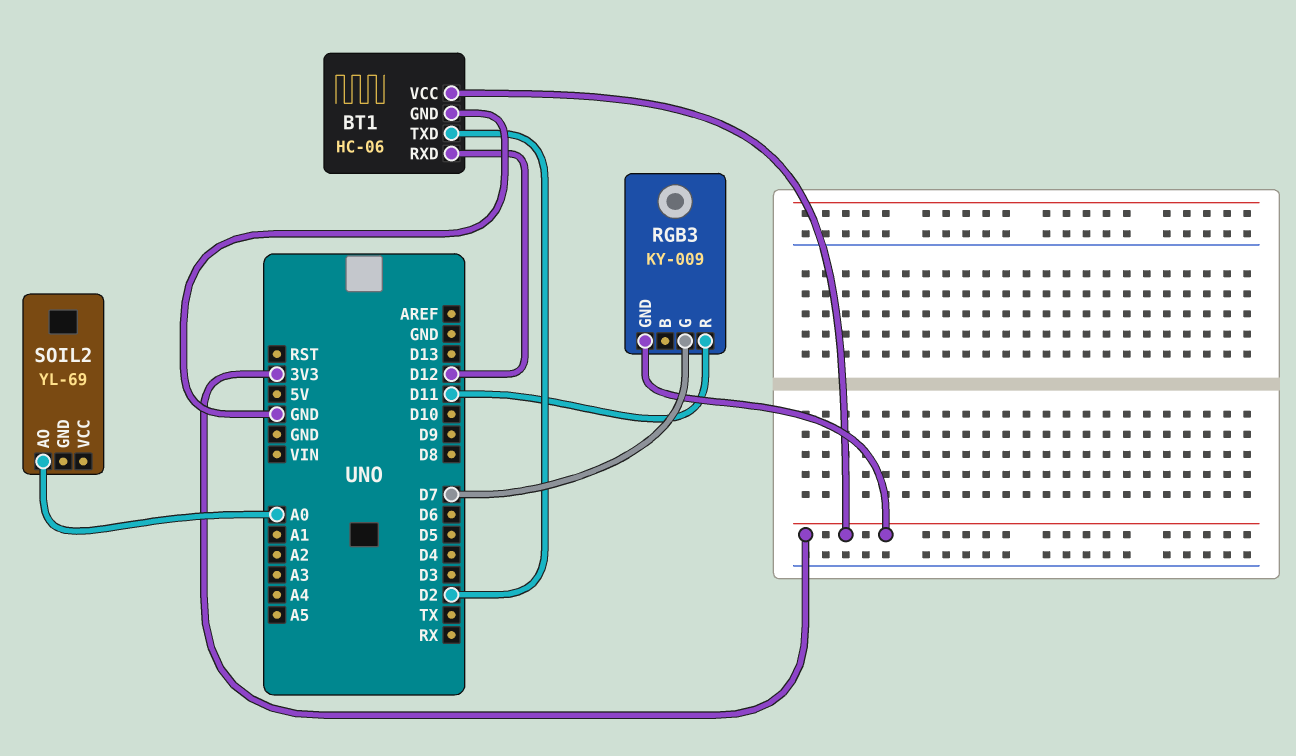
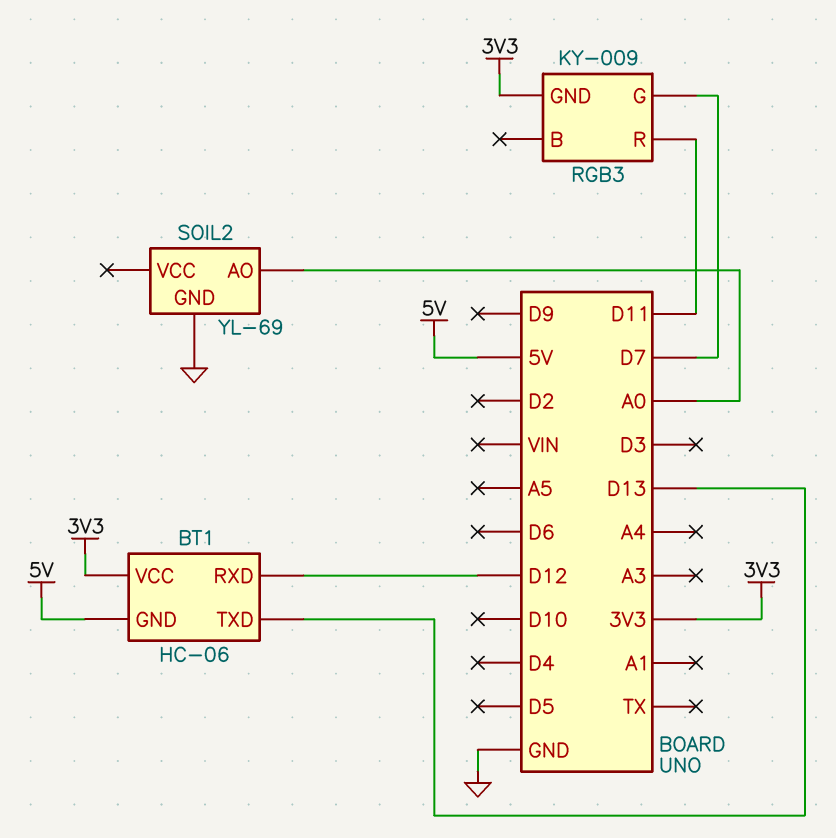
BT1 pin GND: GND -> 5V
BT1 pin TXD: D2 -> D13
SOIL2 pin GND: none -> GND

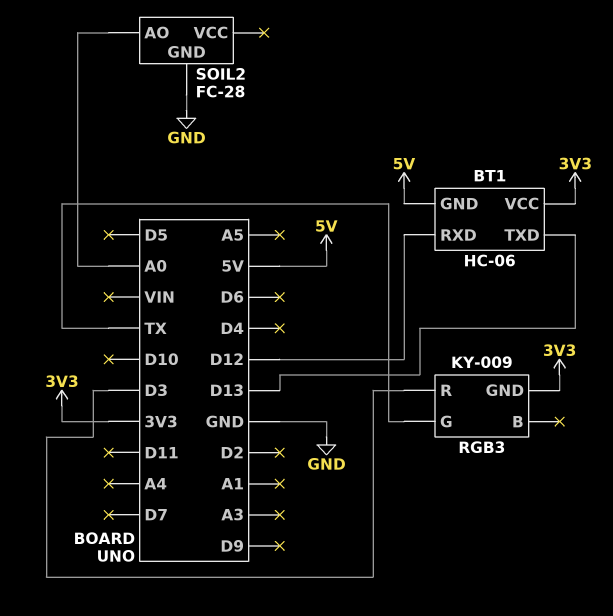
RGB3 pin G: D7 -> TX
RGB3 pin R: D11 -> D3
SOIL2: YL-69 -> FC-28

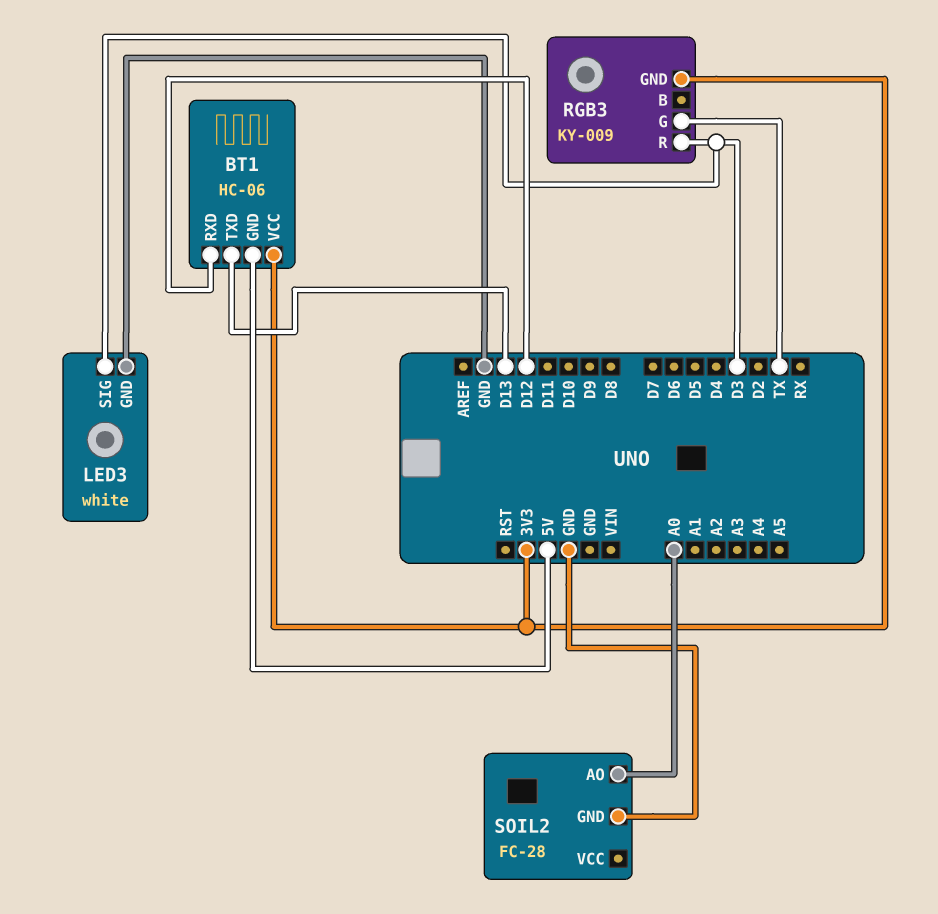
LED3: none -> white
LED3 pin GND: none -> GND
LED3 pin SIG: none -> D3

